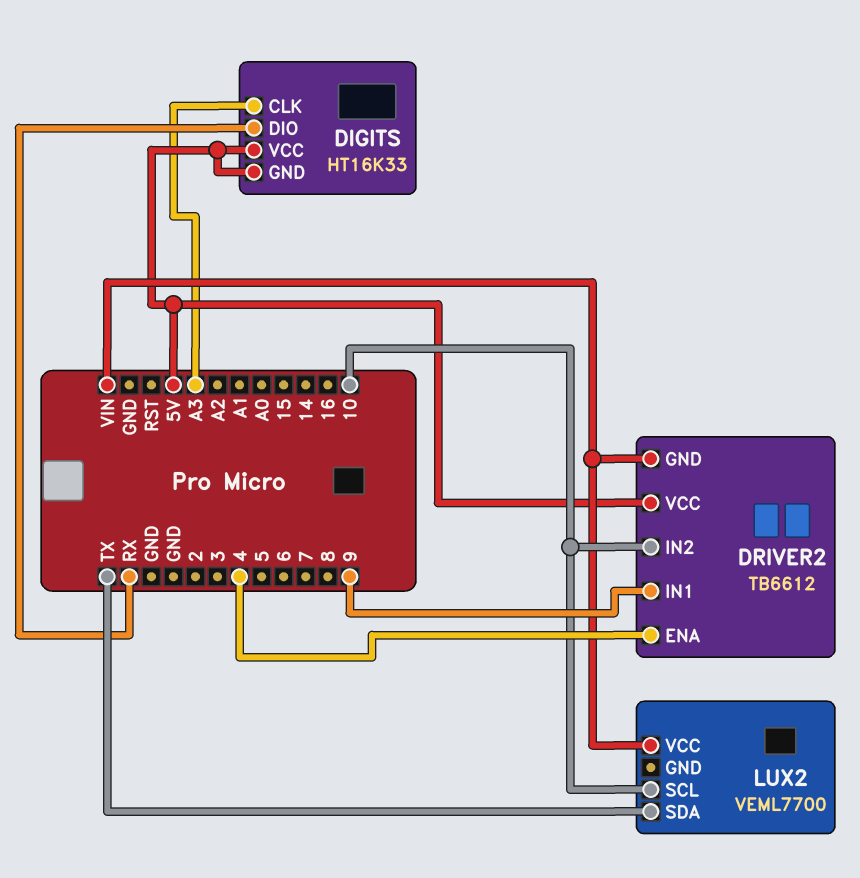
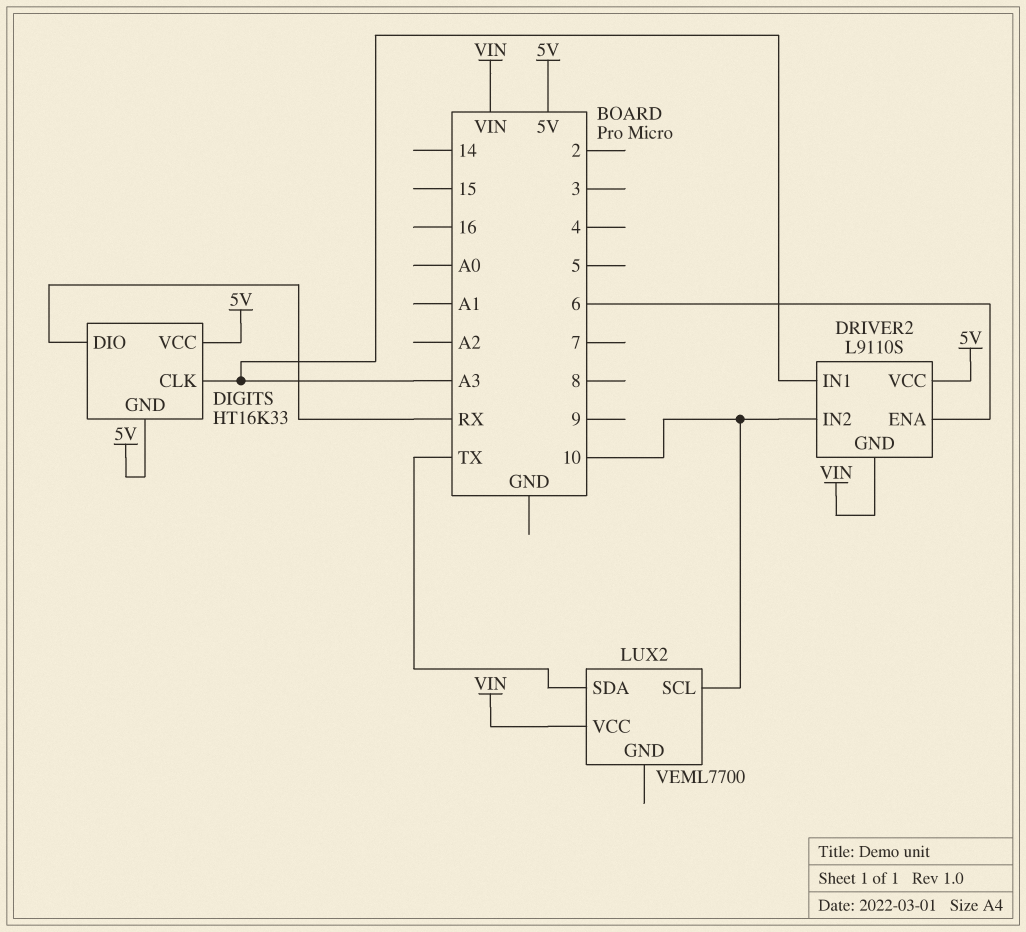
DRIVER2: TB6612 -> L9110S
DRIVER2 pin ENA: 4 -> 6
DRIVER2 pin IN1: 9 -> A3

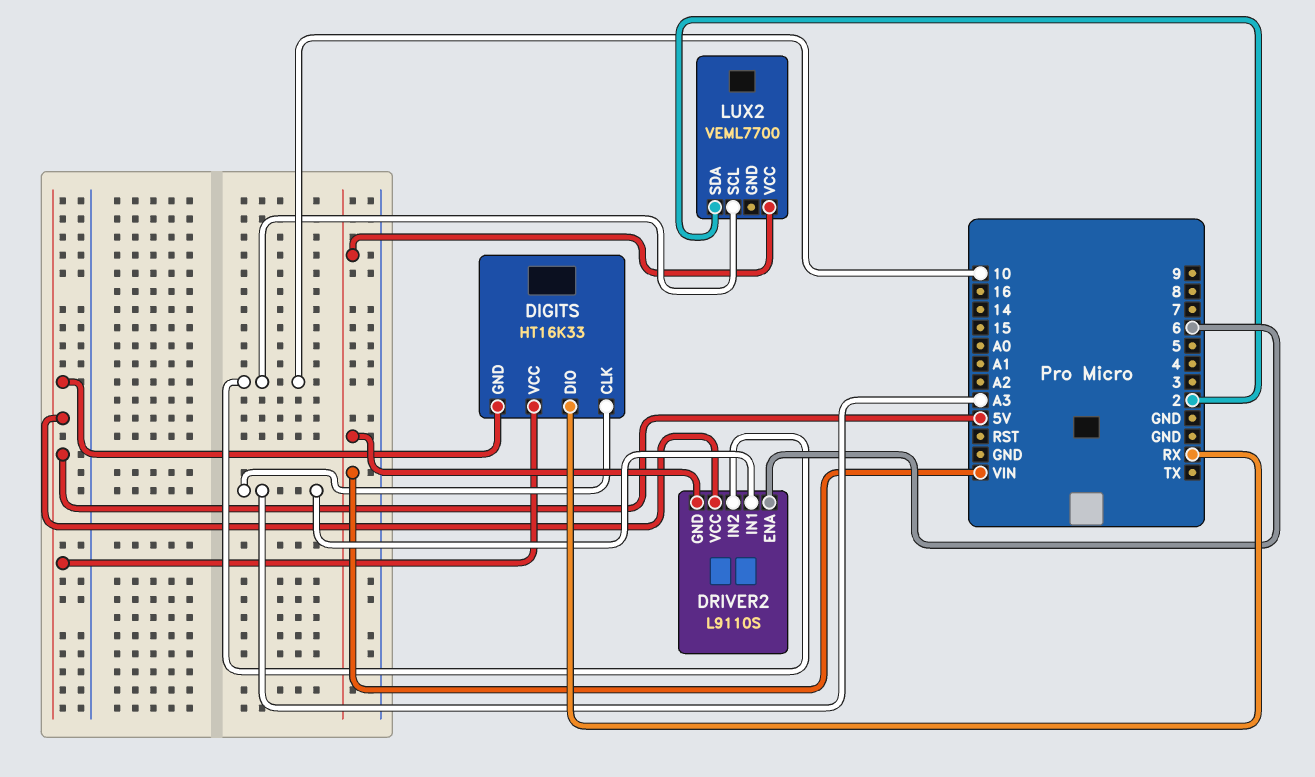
LUX2 pin SDA: TX -> 2

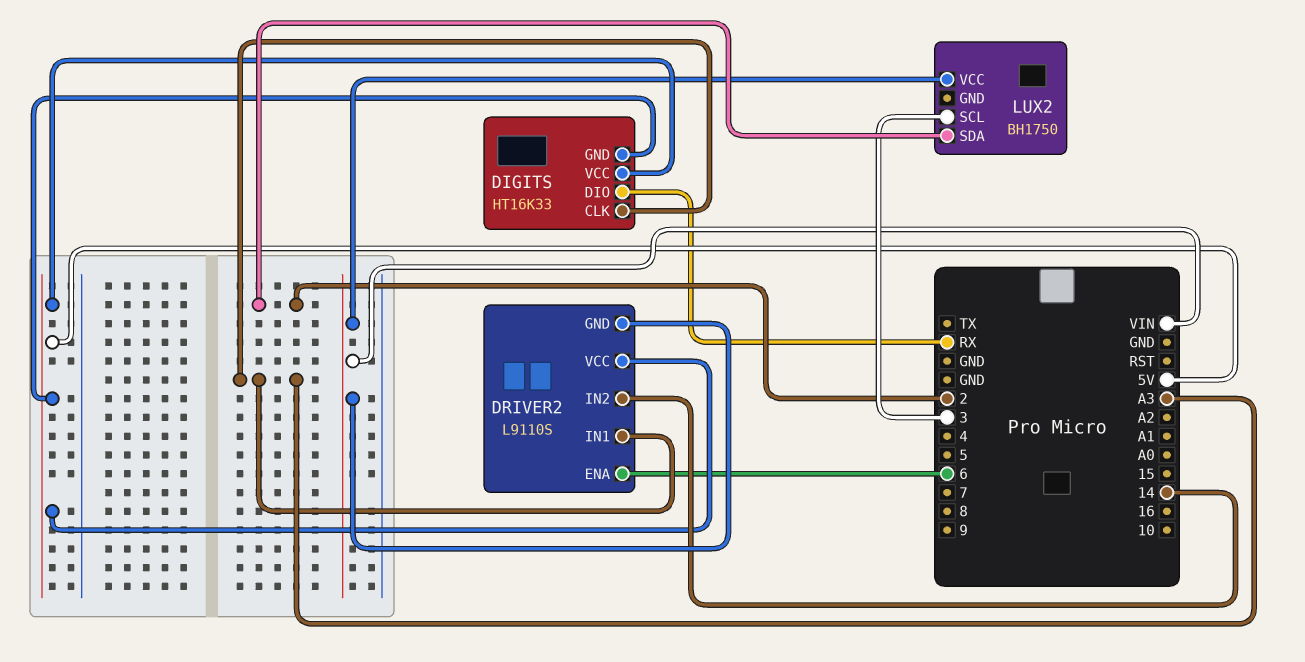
DRIVER2 pin IN2: 10 -> 14
LUX2: VEML7700 -> BH1750
LUX2 pin SCL: 10 -> 3

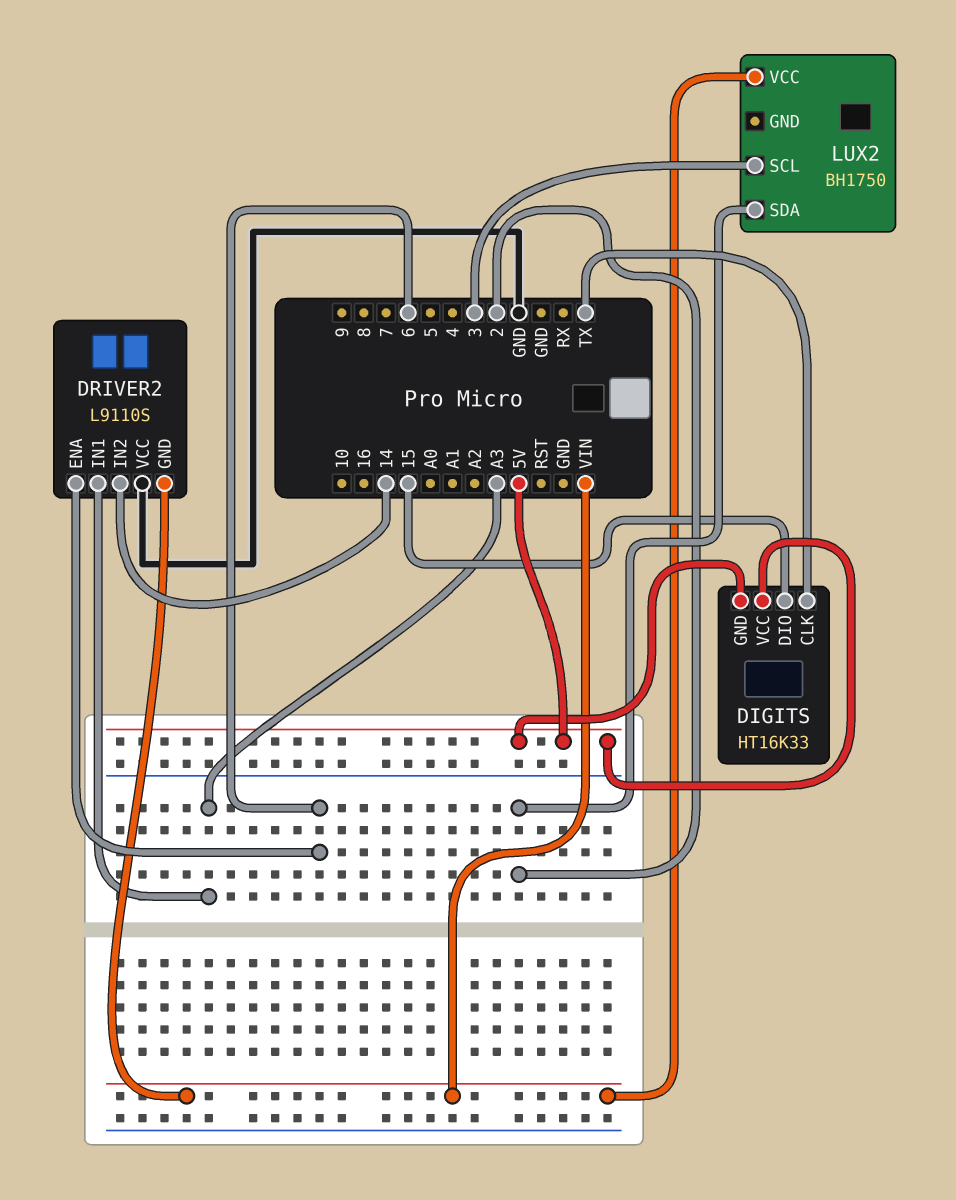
DIGITS pin CLK: A3 -> TX
DIGITS pin DIO: RX -> 15
DRIVER2 pin VCC: 5V -> GND

